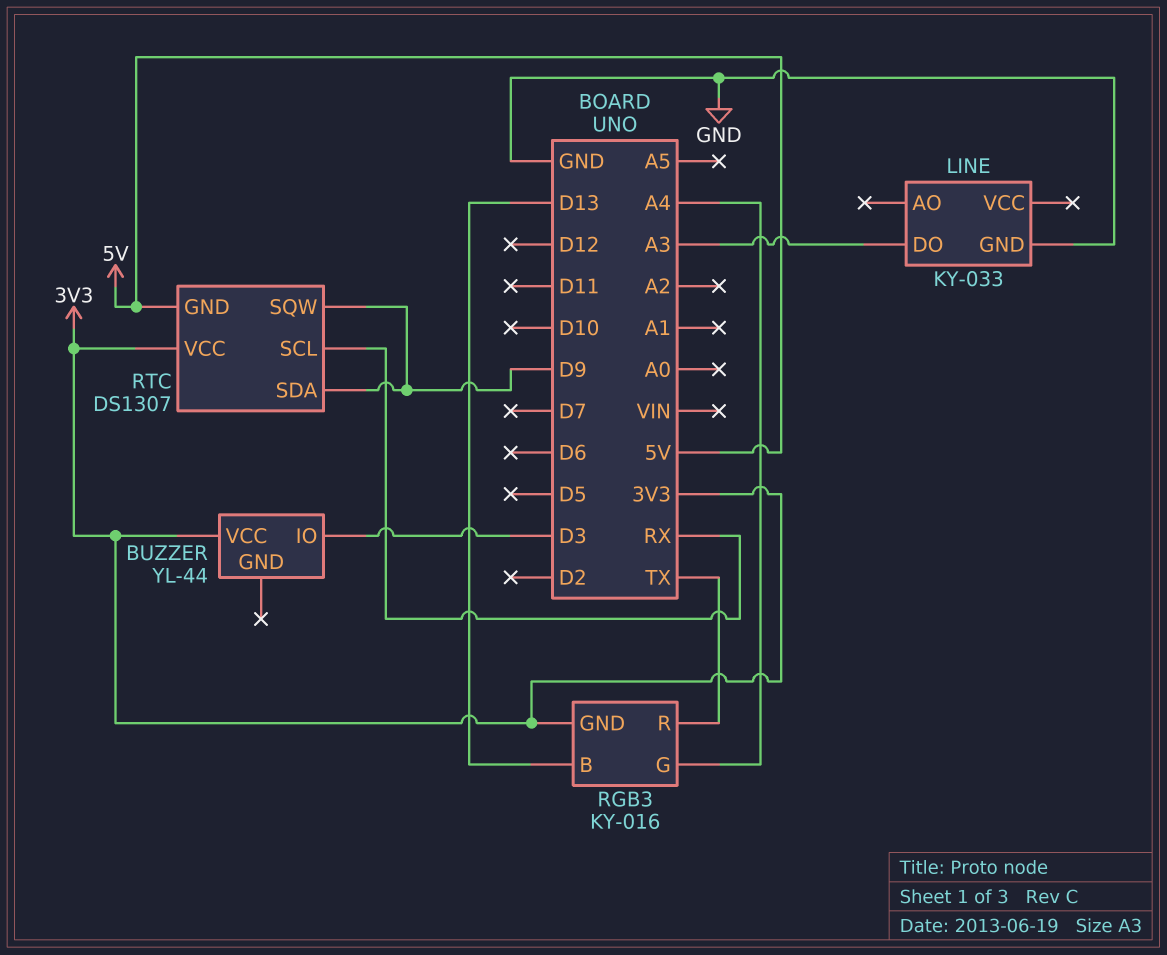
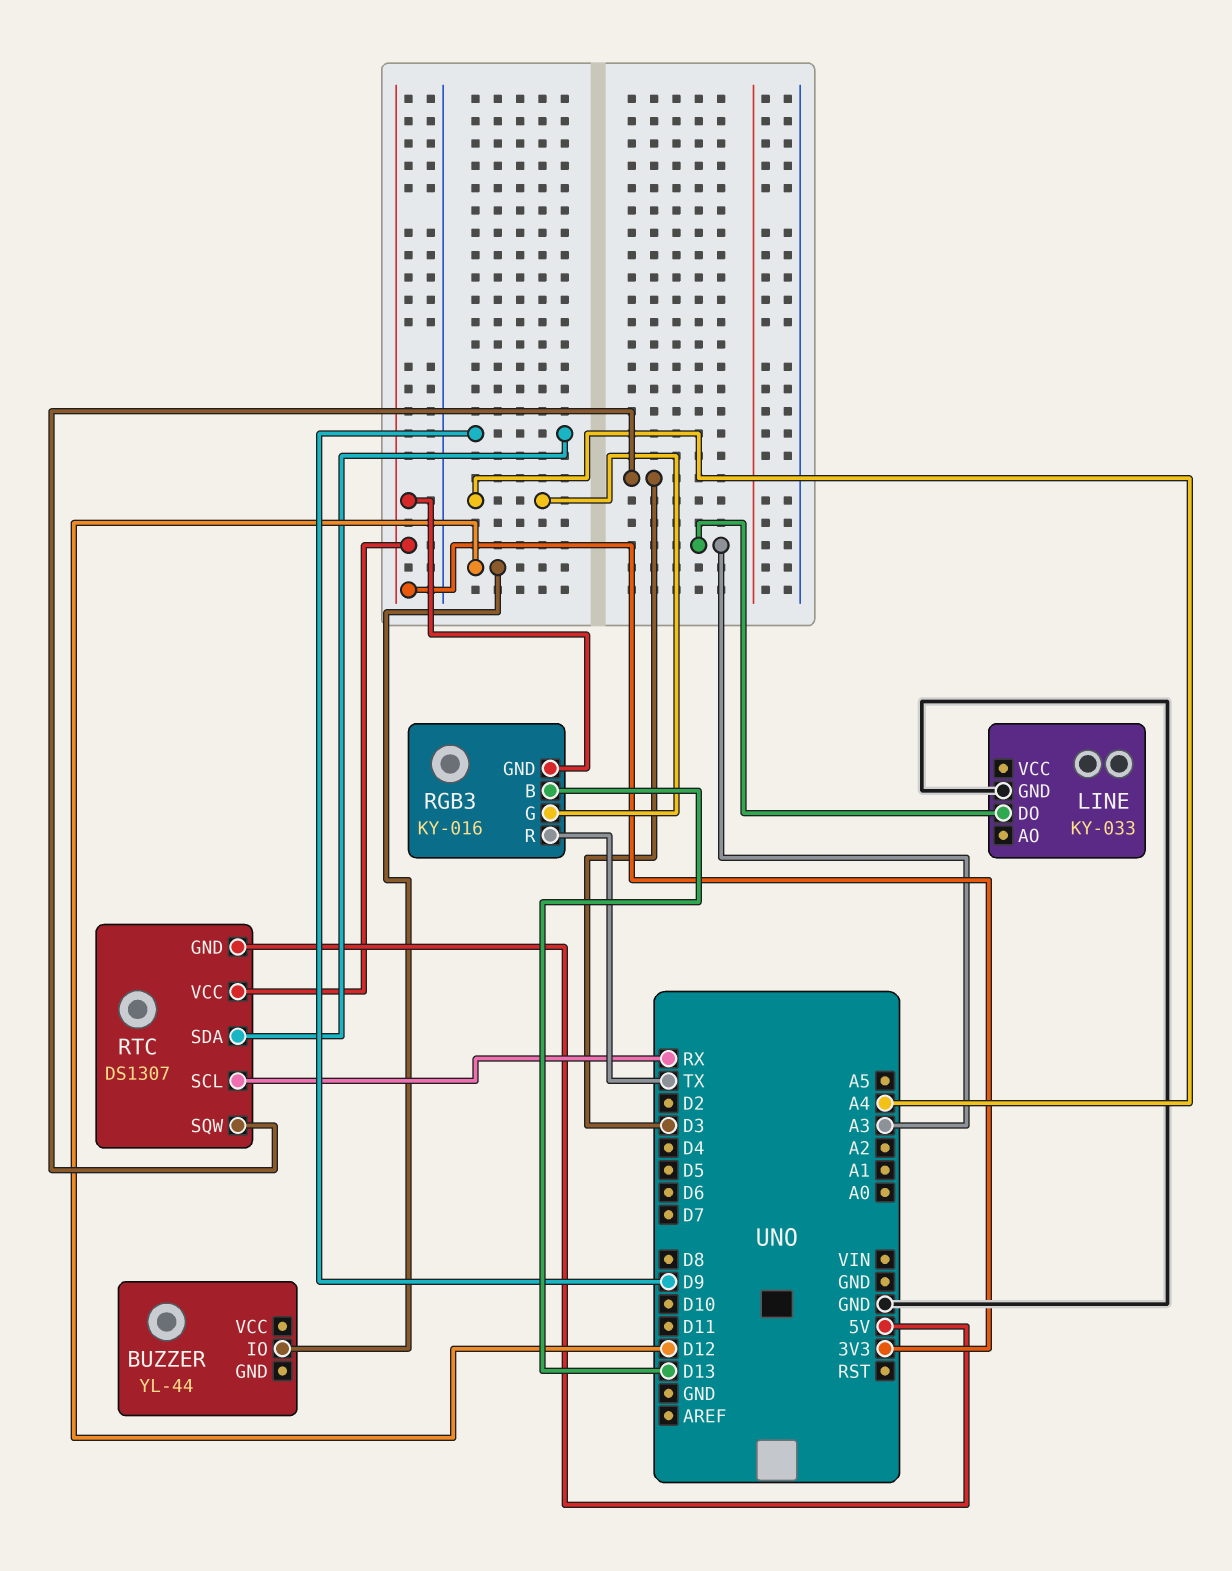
BUZZER pin IO: D3 -> D12
BUZZER pin VCC: 3V3 -> none
RTC pin SQW: D9 -> D3

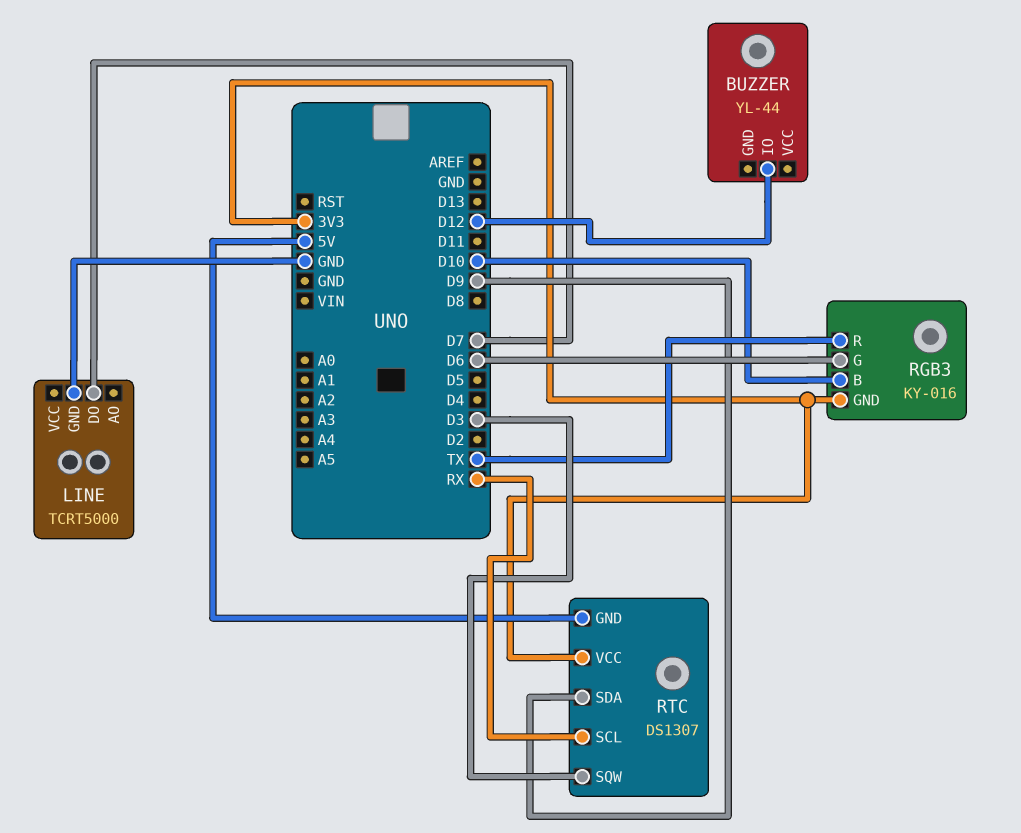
LINE: KY-033 -> TCRT5000
LINE pin DO: A3 -> D7
RGB3 pin B: D13 -> D10
RGB3 pin G: A4 -> D6

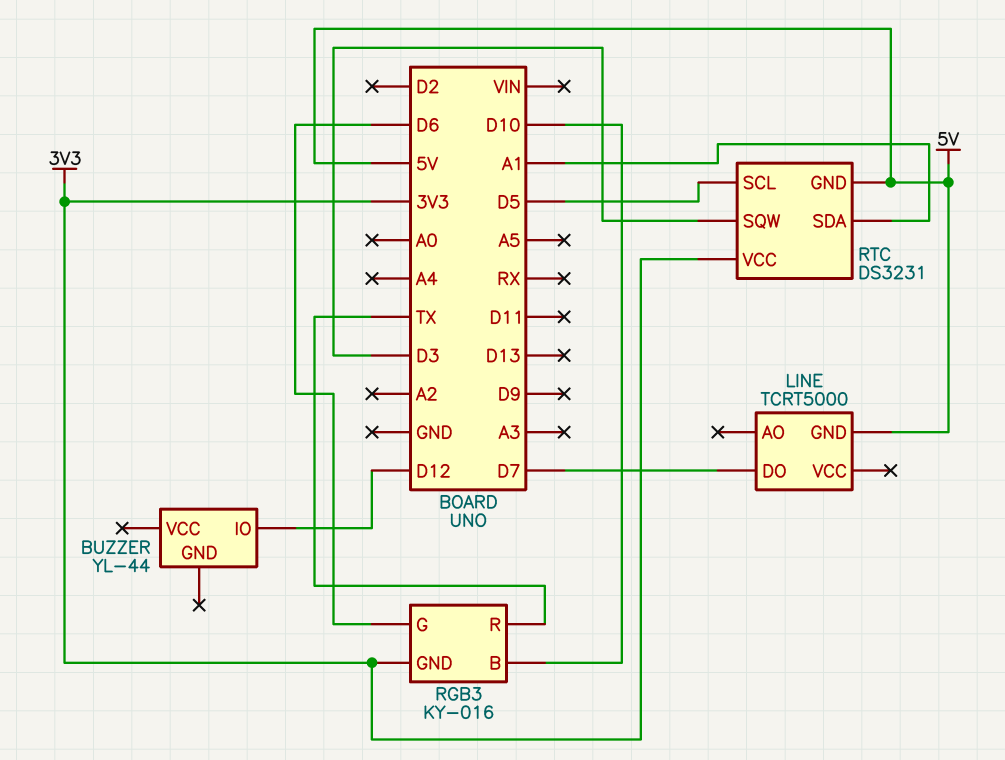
LINE pin GND: GND -> 5V
RTC: DS1307 -> DS3231
RTC pin SCL: RX -> D5
RTC pin SDA: D9 -> A1

